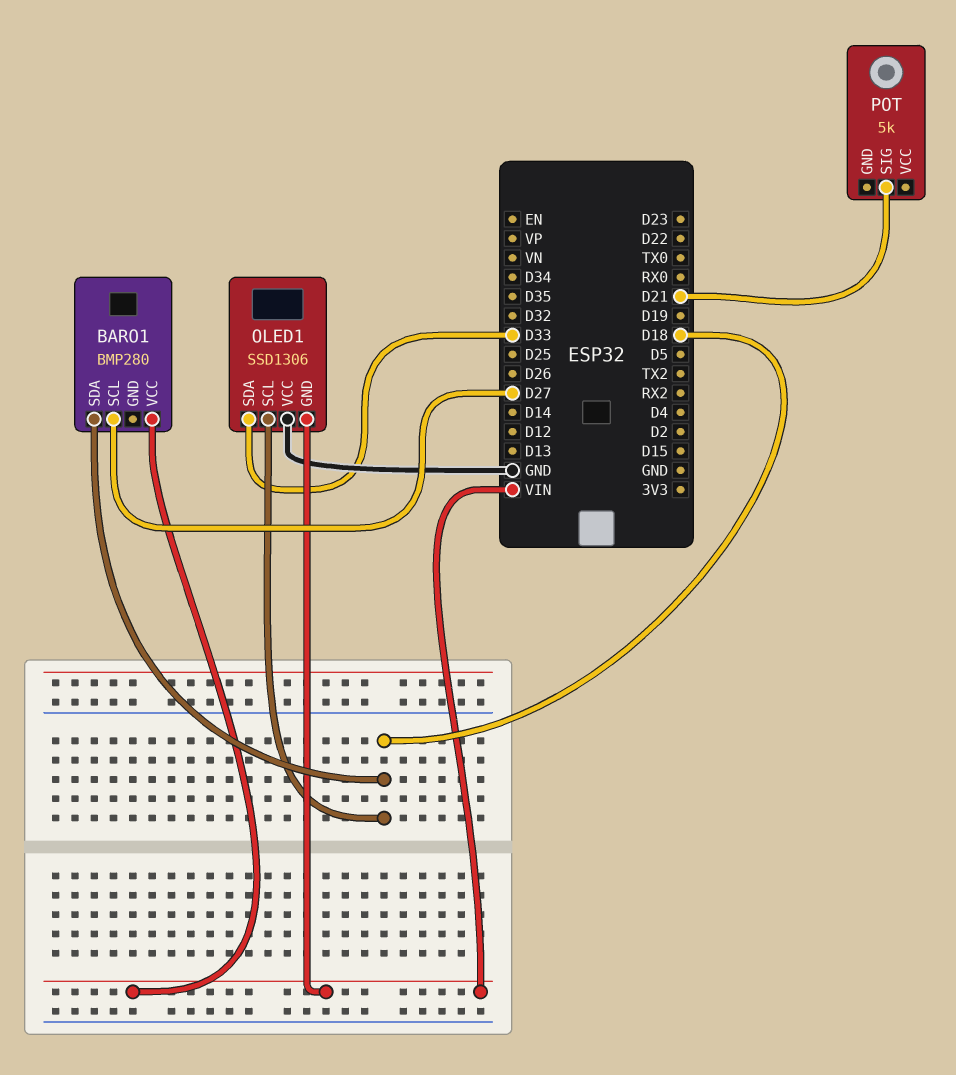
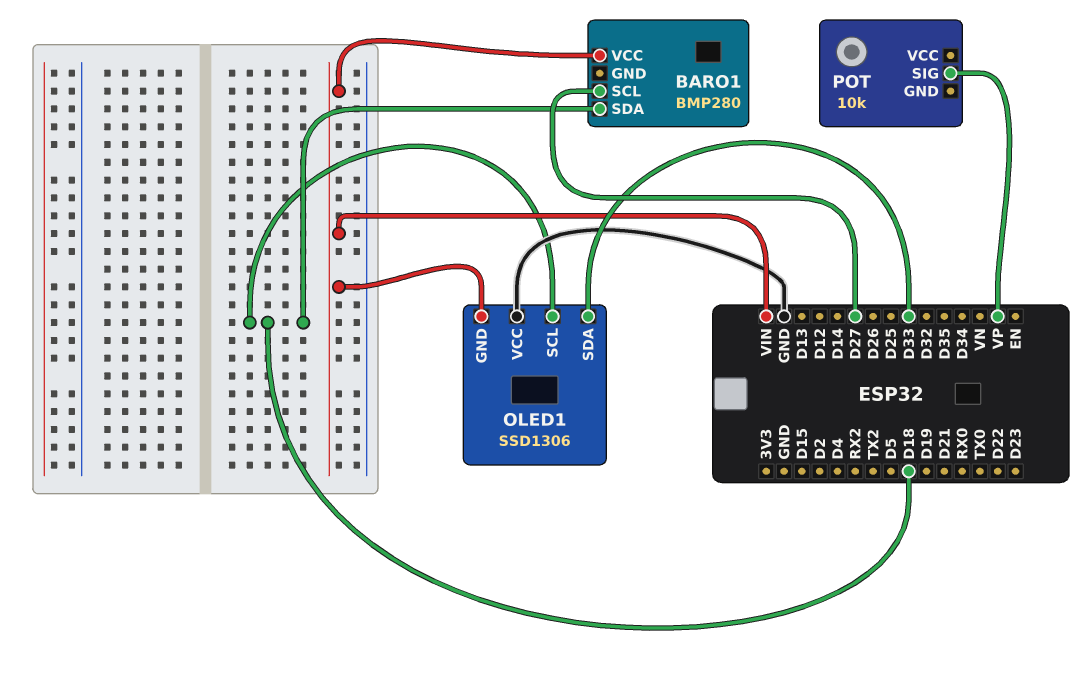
POT: 5k -> 10k
POT pin SIG: D21 -> VP

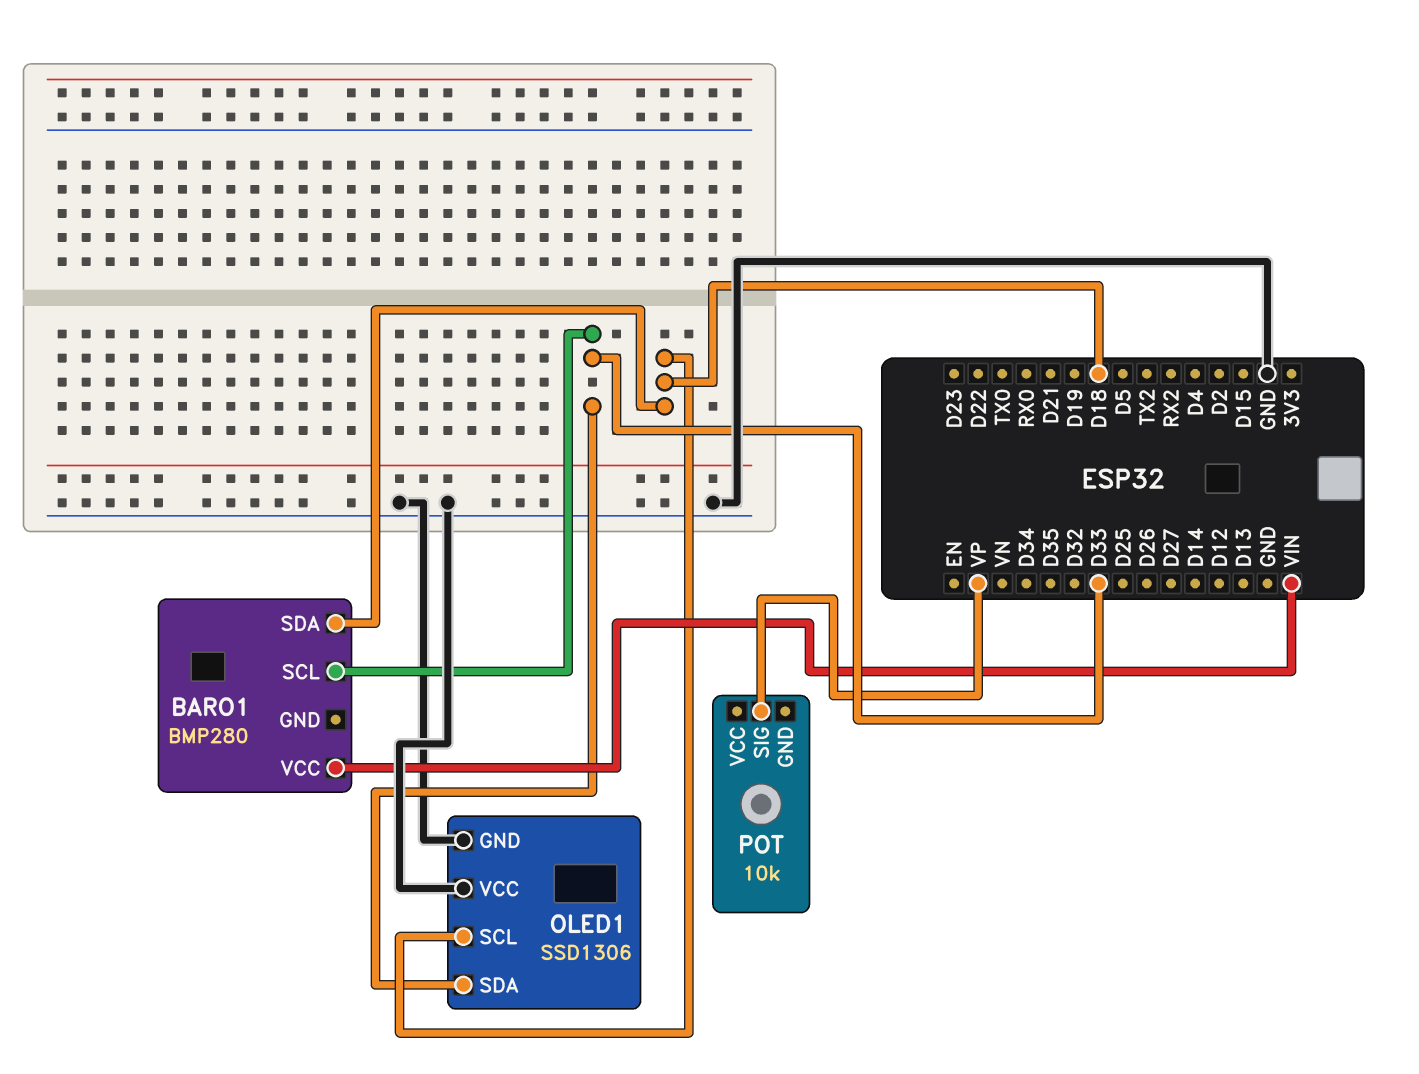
BARO1 pin SCL: D27 -> D33
OLED1 pin GND: VIN -> GND

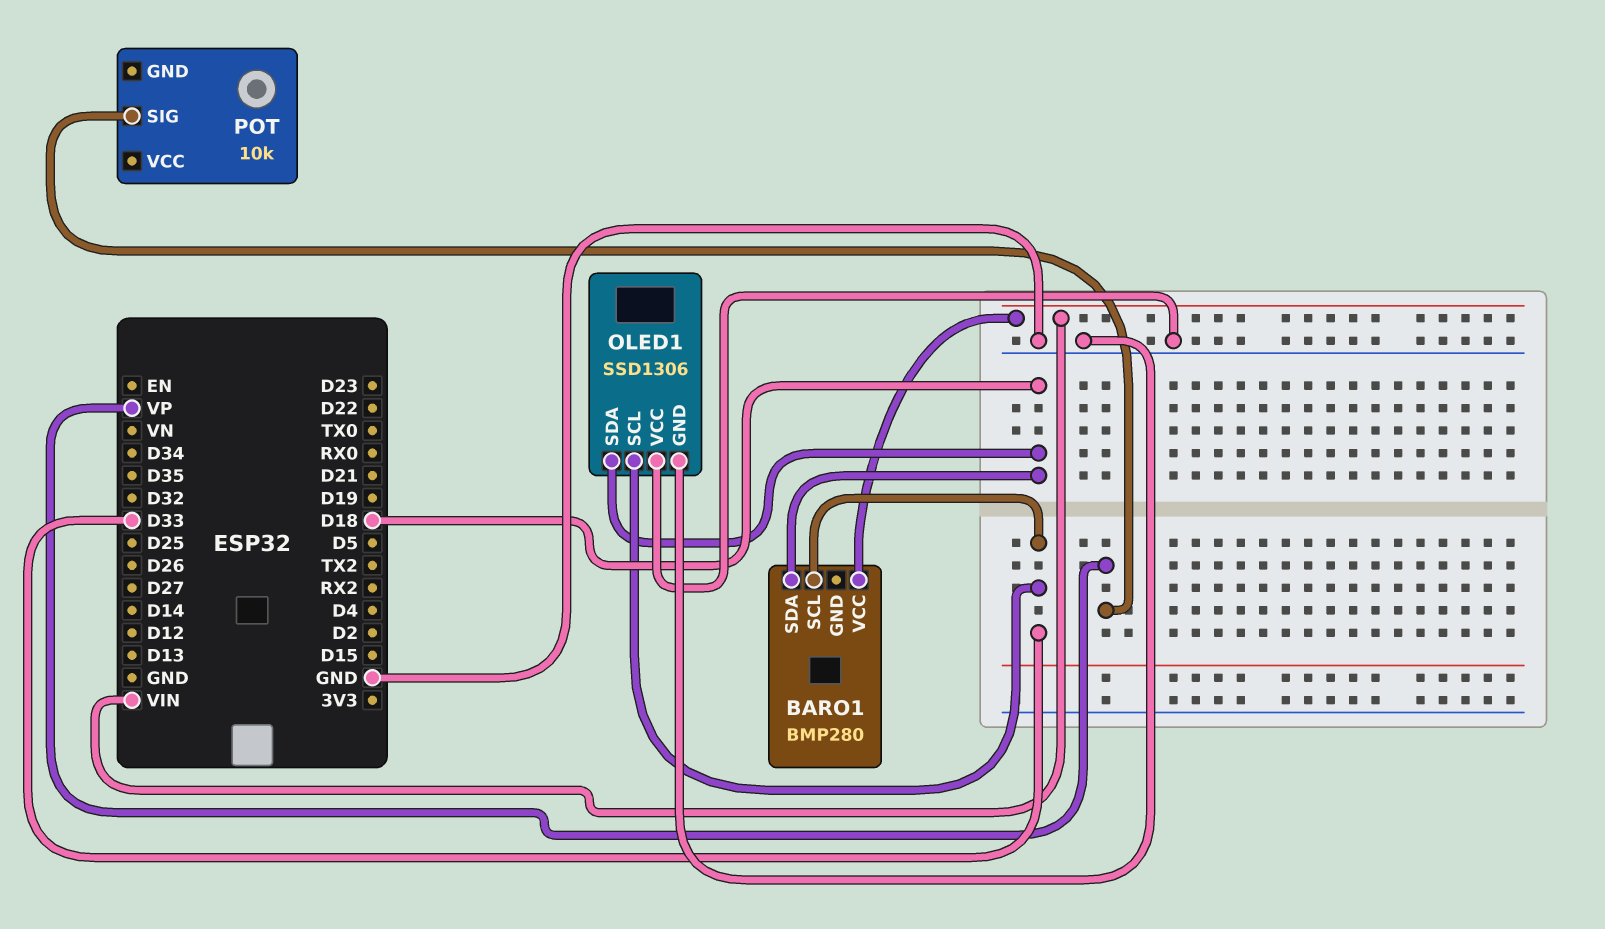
OLED1 pin SCL: D18 -> D33
OLED1 pin SDA: D33 -> D18

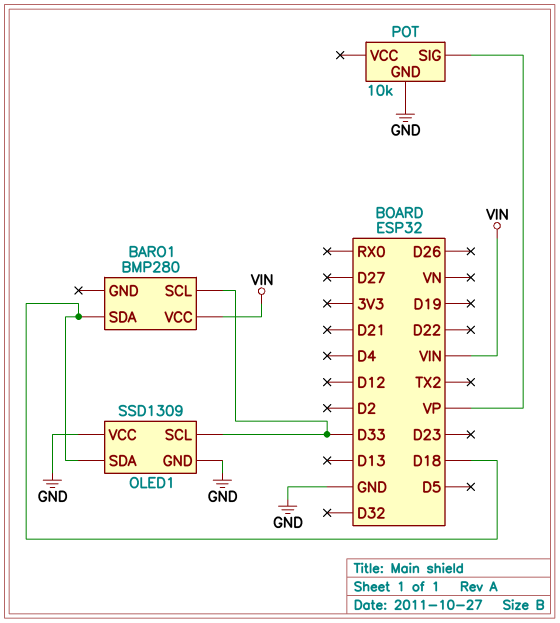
OLED1: SSD1306 -> SSD1309
POT pin GND: none -> GND

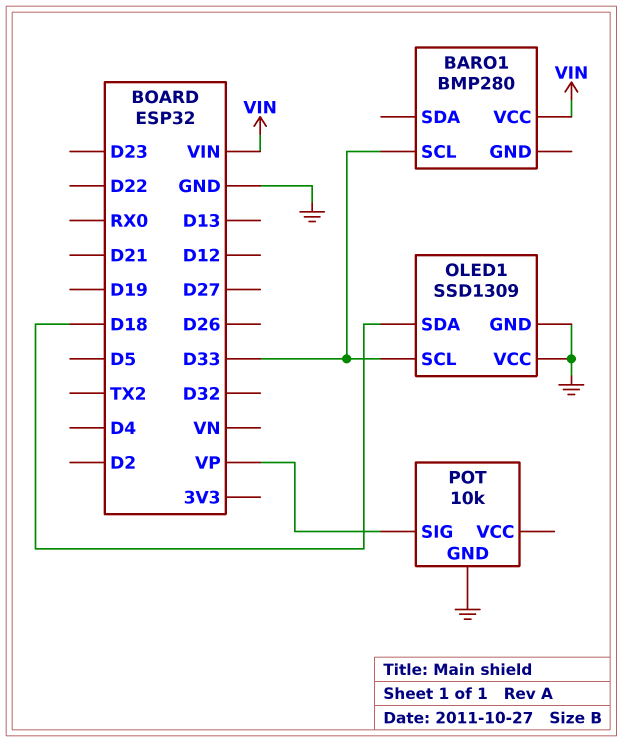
BARO1 pin SDA: D18 -> none

